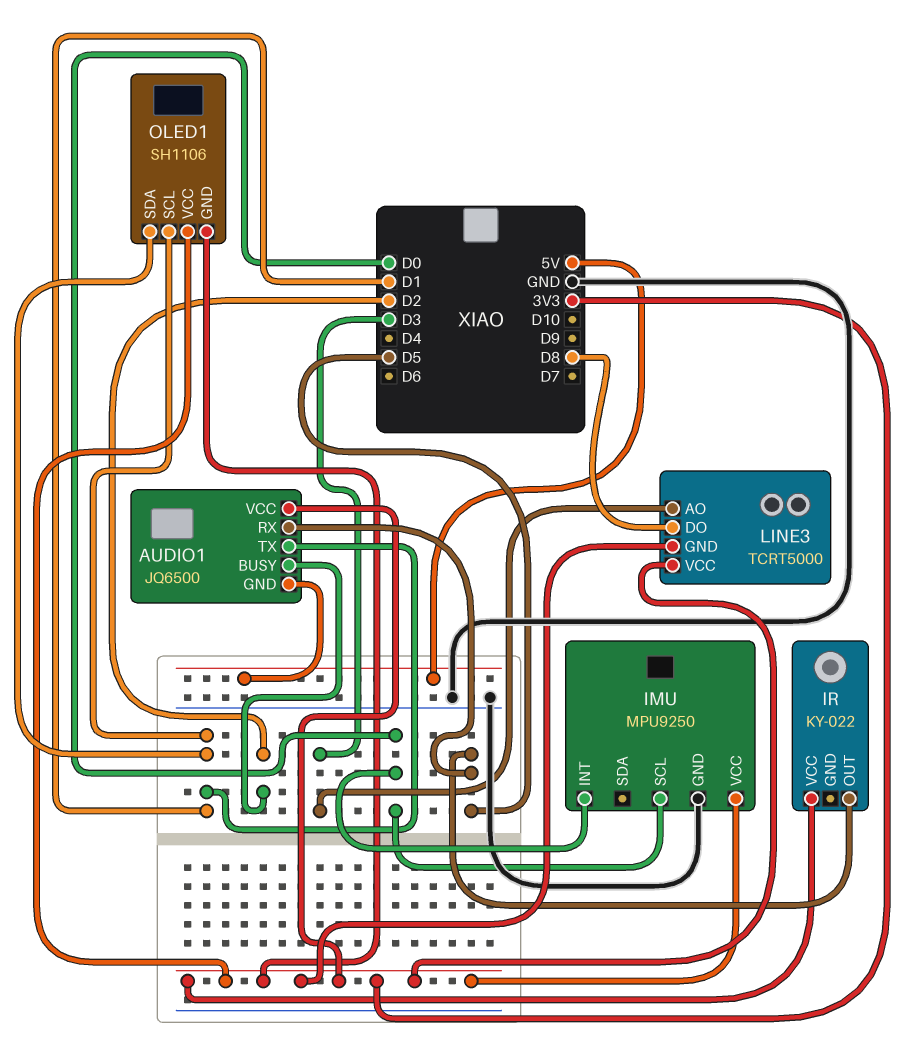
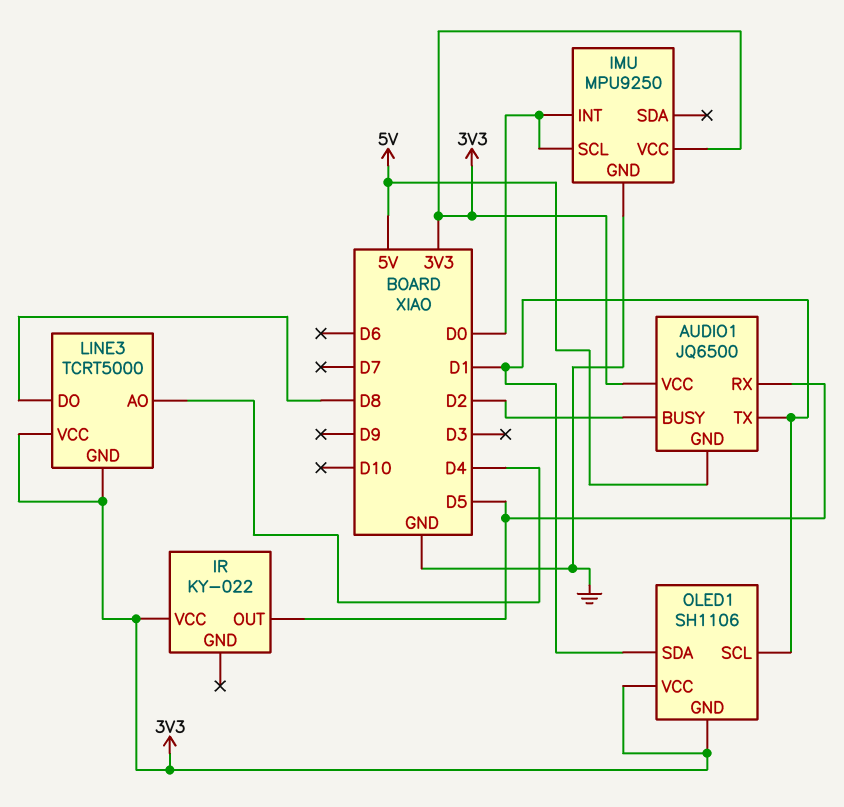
LINE3 pin AO: D3 -> D4

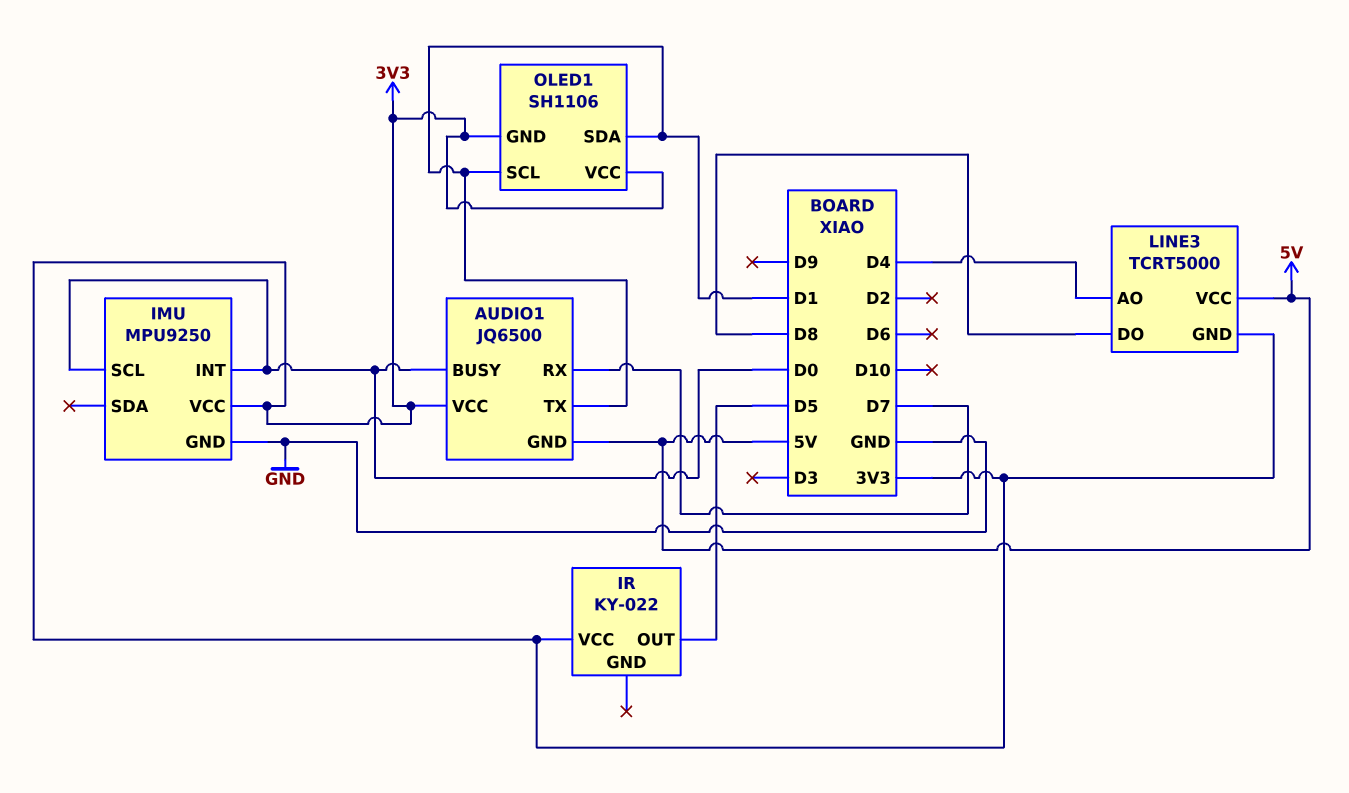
AUDIO1 pin BUSY: D2 -> D0
AUDIO1 pin RX: D5 -> D7
LINE3 pin VCC: 3V3 -> 5V

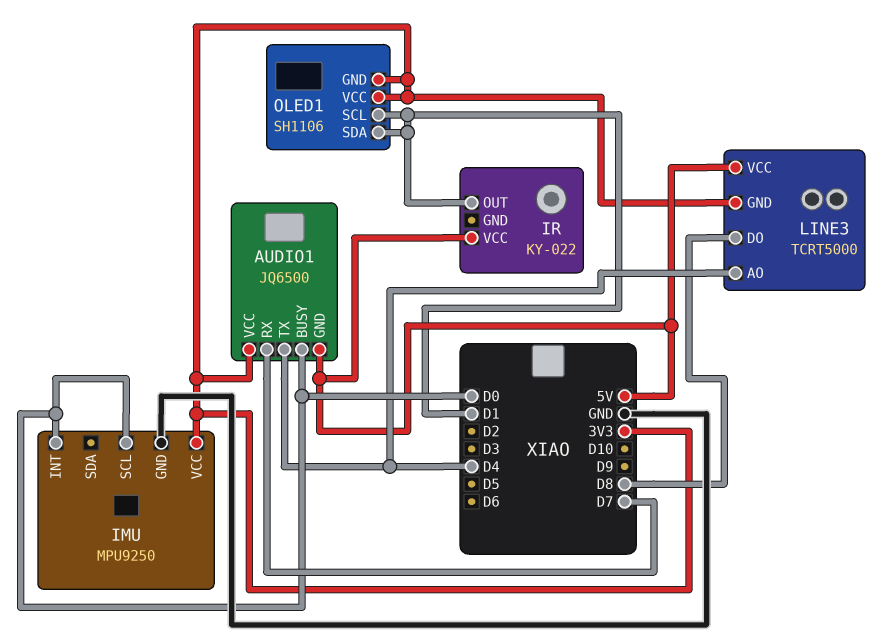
AUDIO1 pin TX: D1 -> D4
IR pin OUT: D5 -> D1
IR pin VCC: 3V3 -> 5V

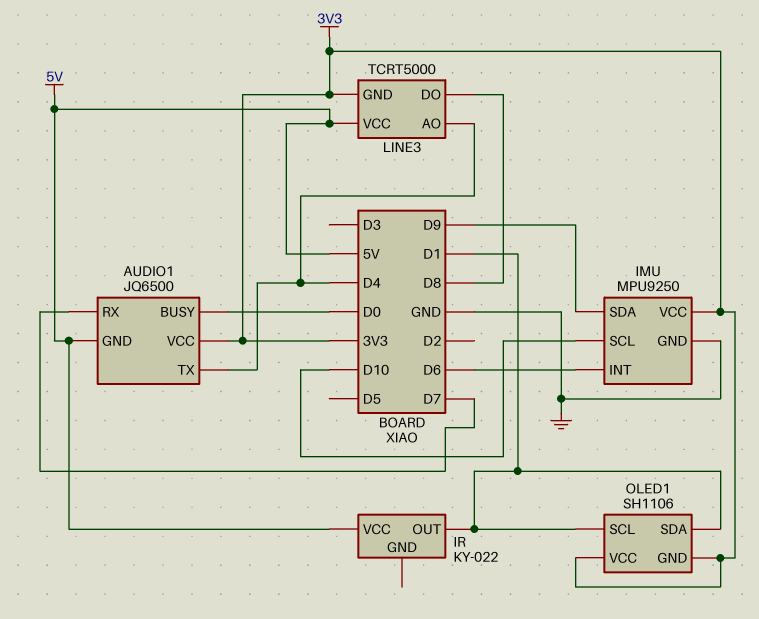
IMU pin INT: D0 -> D6
IMU pin SCL: D0 -> D10
IMU pin SDA: none -> D9

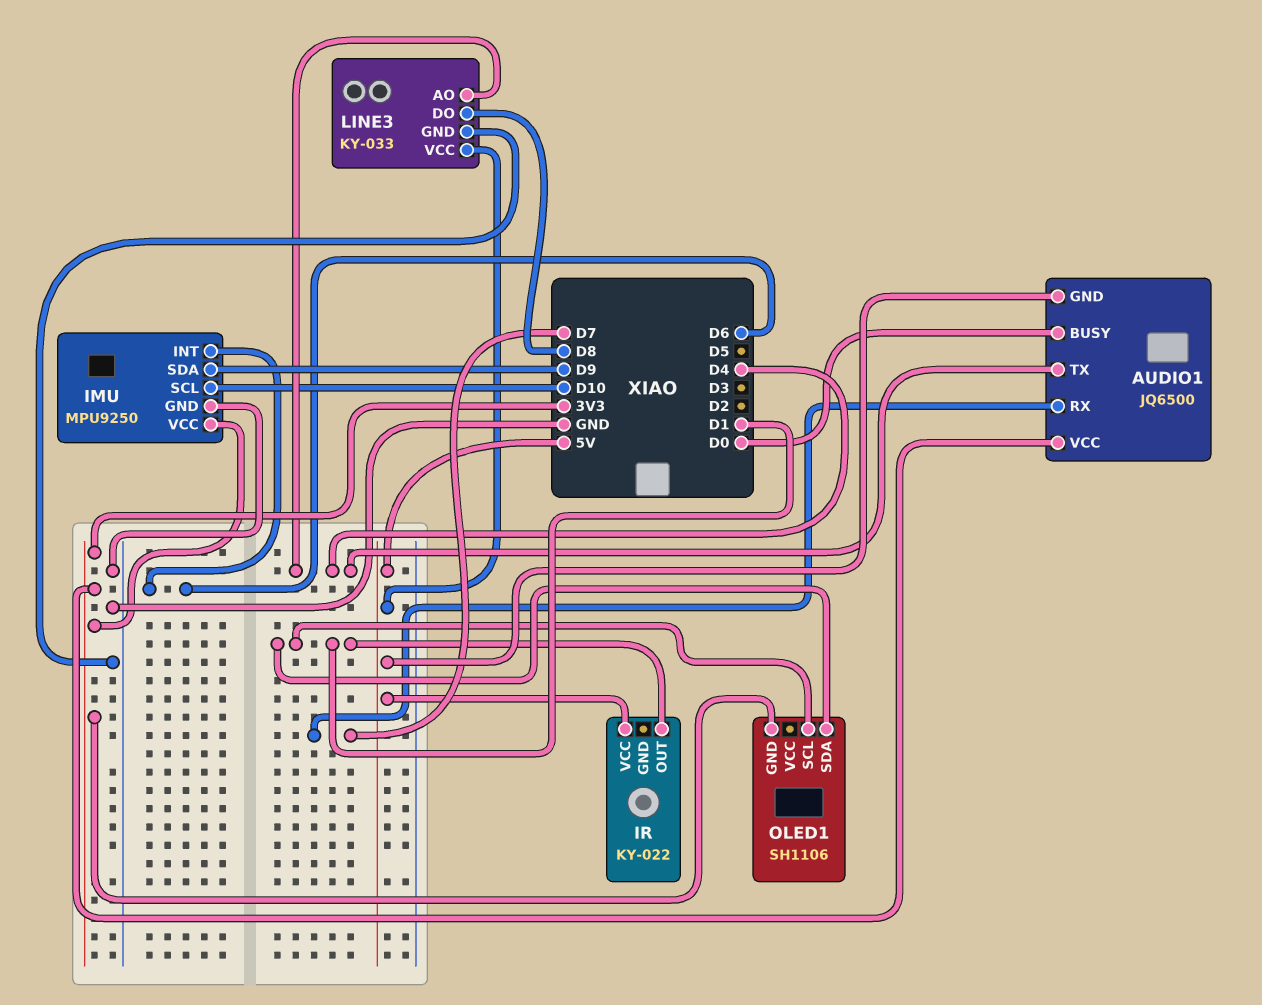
LINE3: TCRT5000 -> KY-033
LINE3 pin GND: 3V3 -> GND
OLED1 pin VCC: 3V3 -> none

